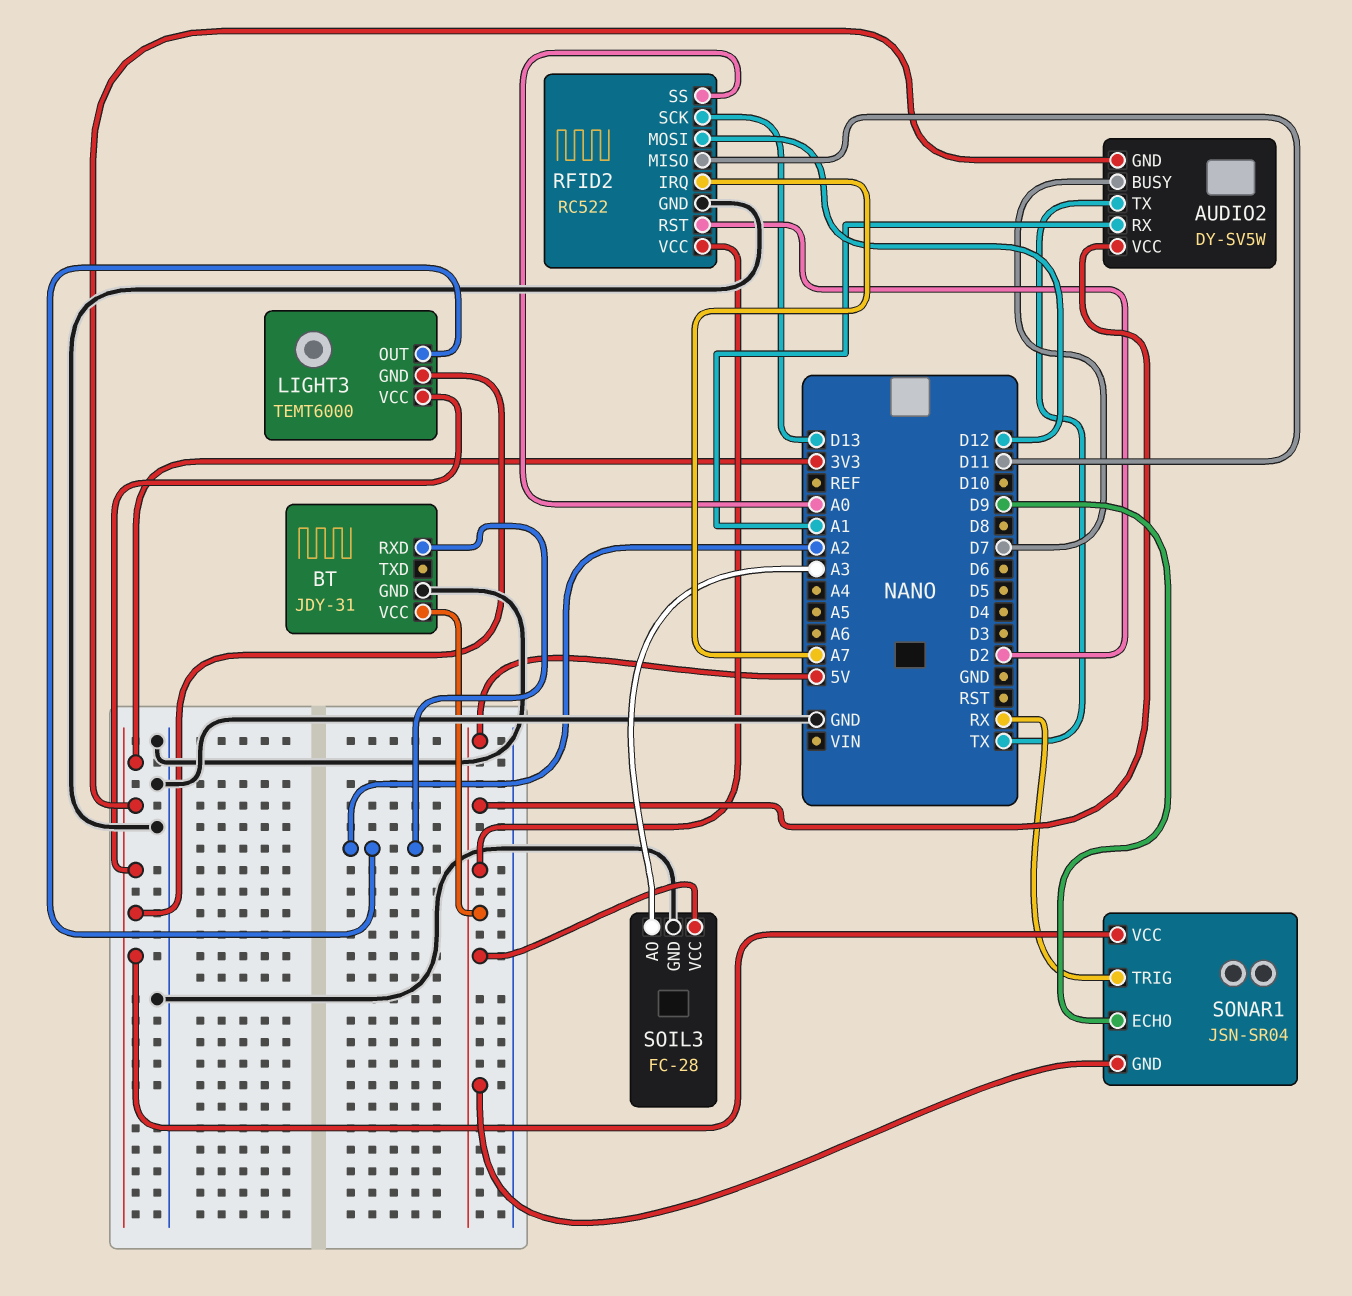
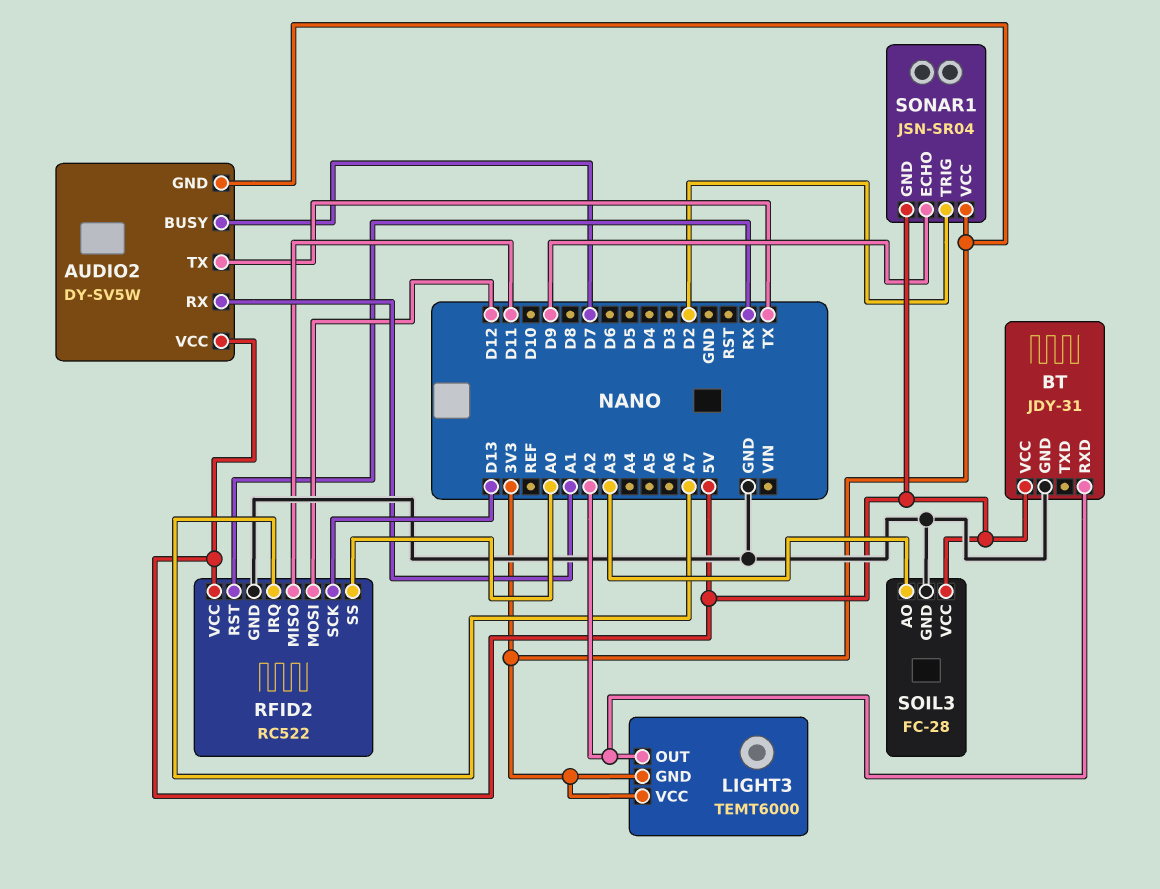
RFID2 pin RST: D2 -> RX
SONAR1 pin TRIG: RX -> D2

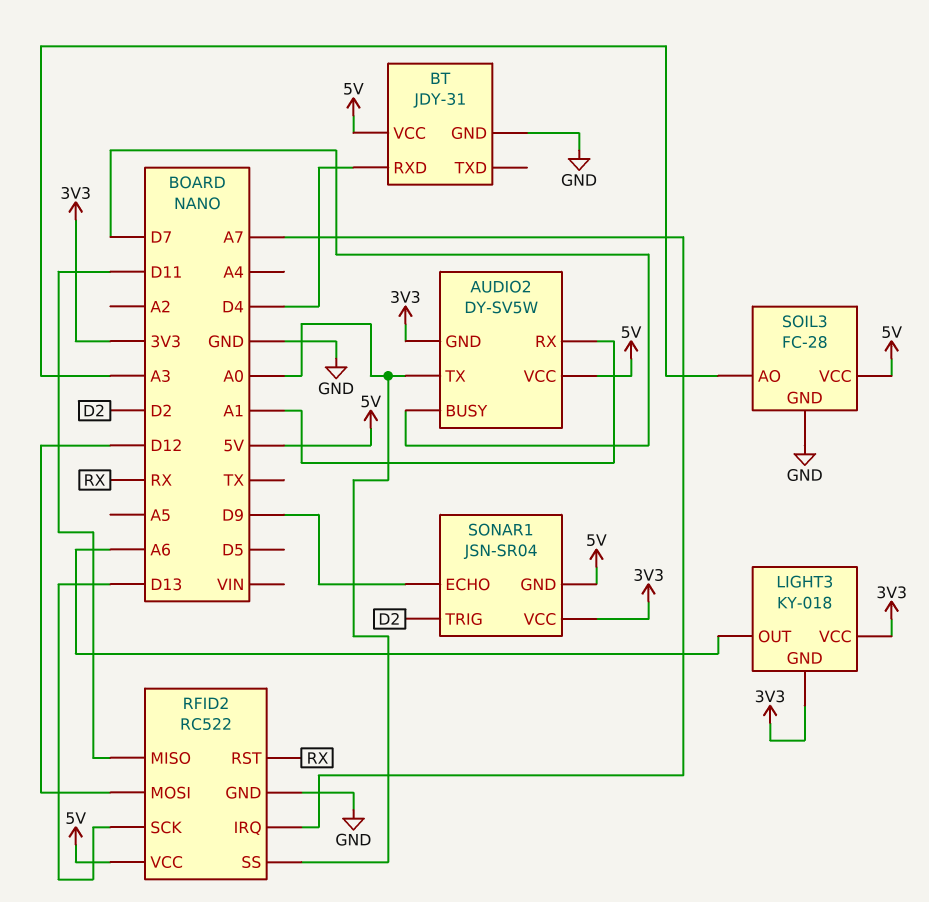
AUDIO2 pin TX: TX -> A0
BT pin RXD: A2 -> D4
LIGHT3: TEMT6000 -> KY-018
LIGHT3 pin OUT: A2 -> A6

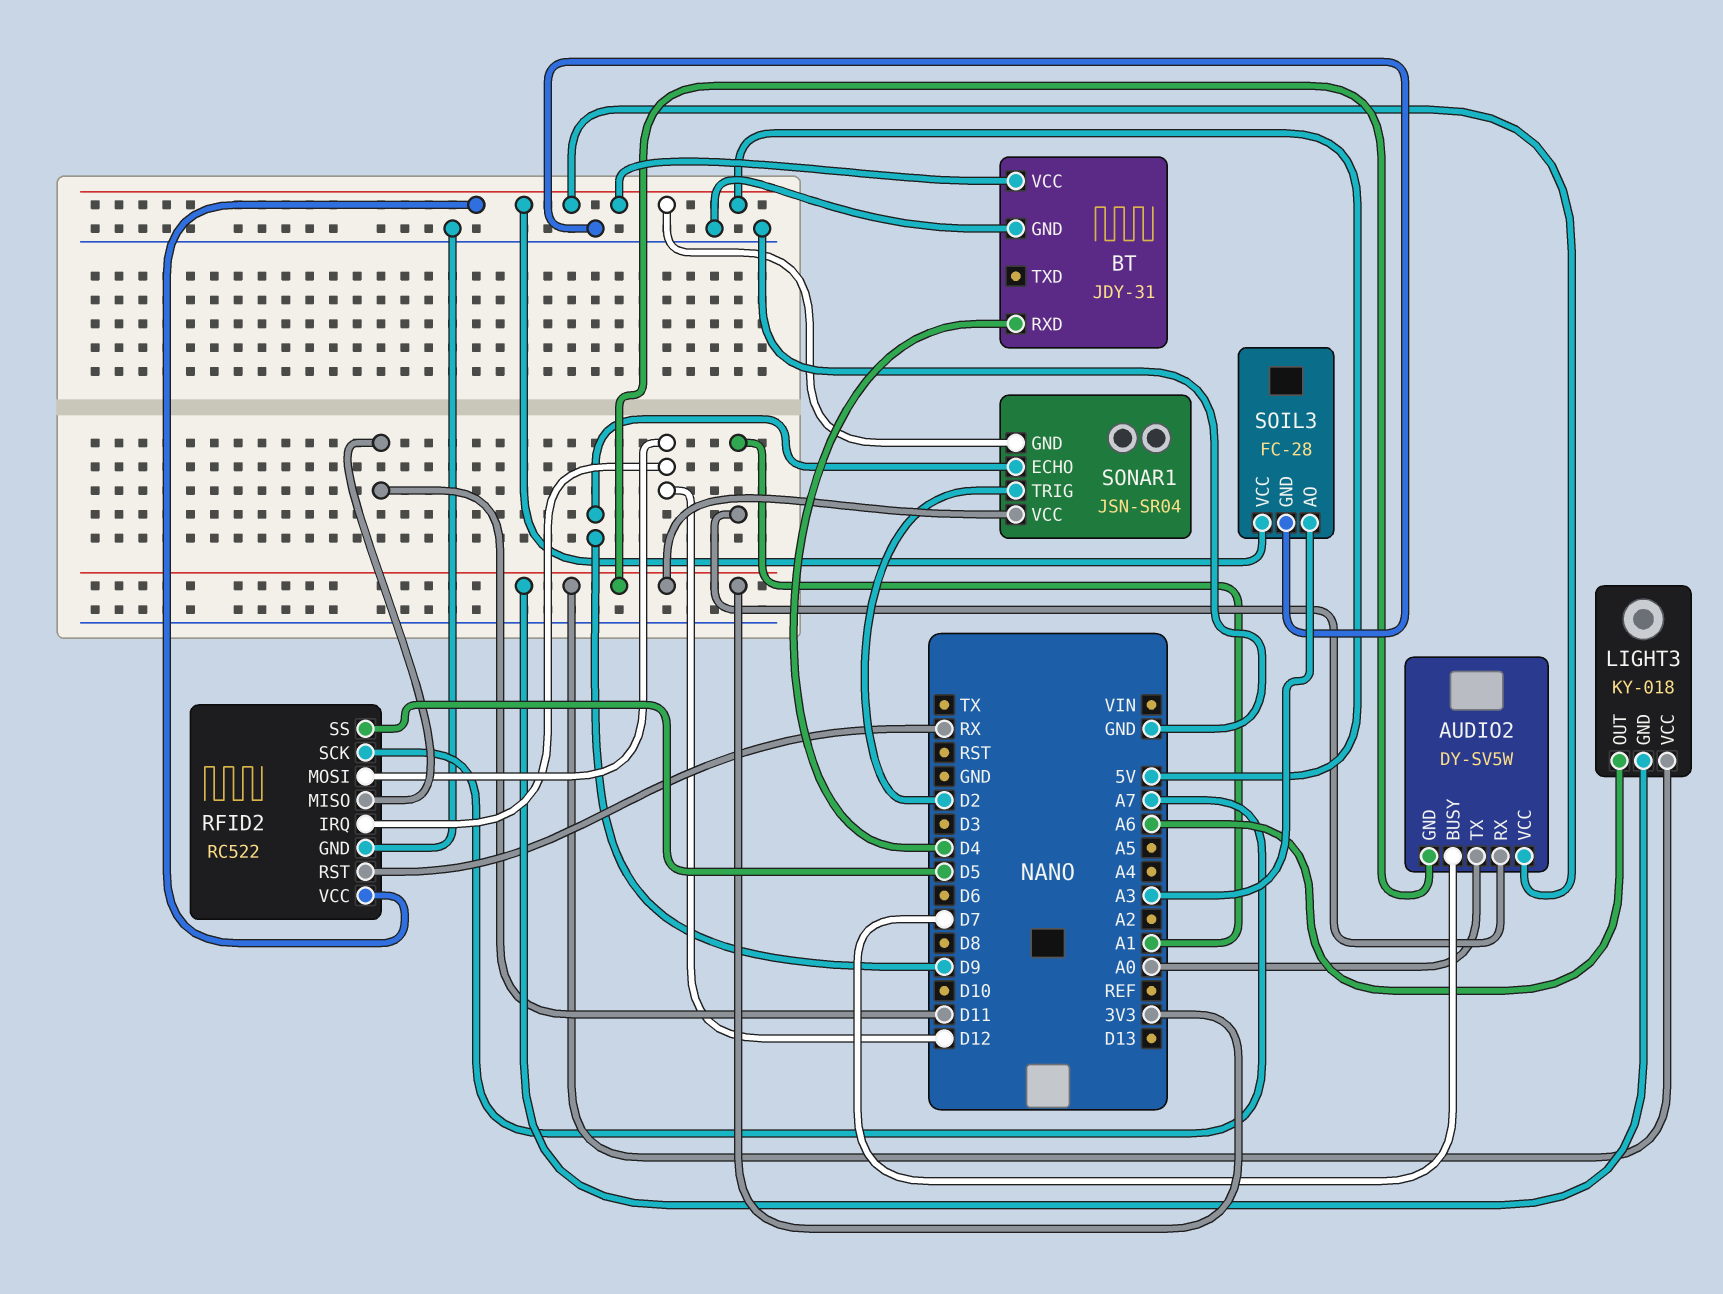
RFID2 pin IRQ: A7 -> D12
RFID2 pin SCK: D13 -> A7
RFID2 pin SS: A0 -> D5

